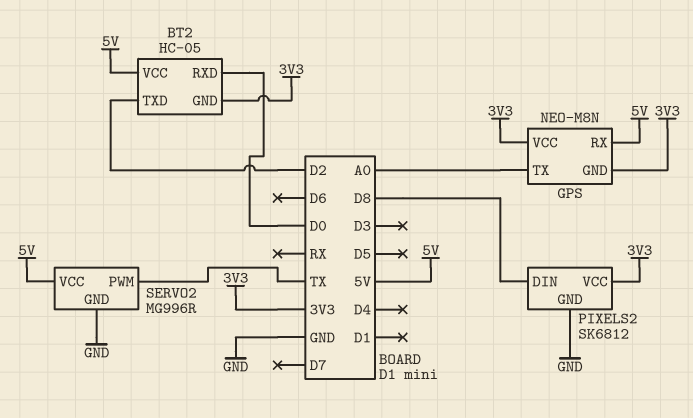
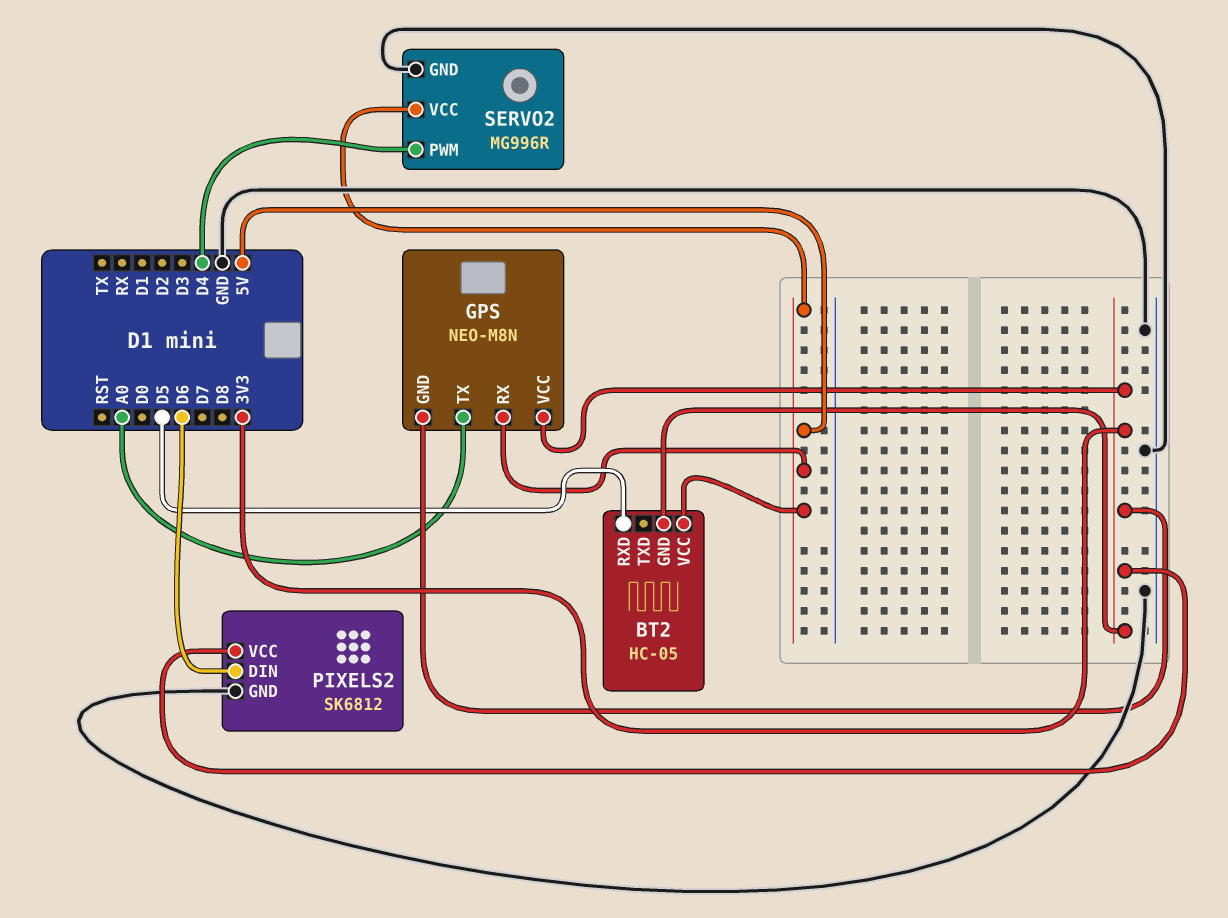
BT2 pin RXD: D0 -> D5
BT2 pin TXD: D2 -> none
PIXELS2 pin DIN: D8 -> D6
SERVO2 pin PWM: TX -> D4

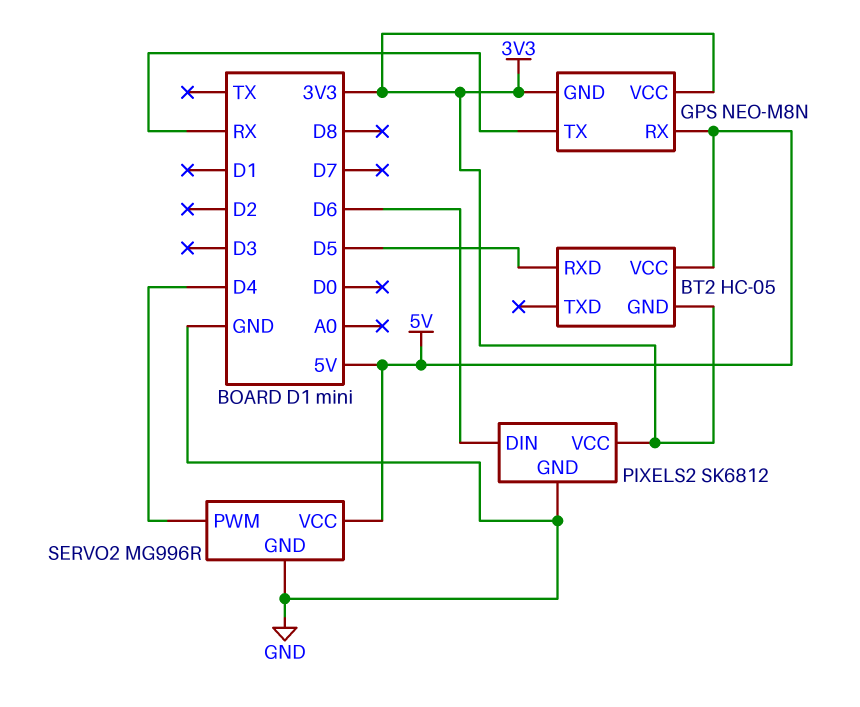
GPS pin TX: A0 -> RX

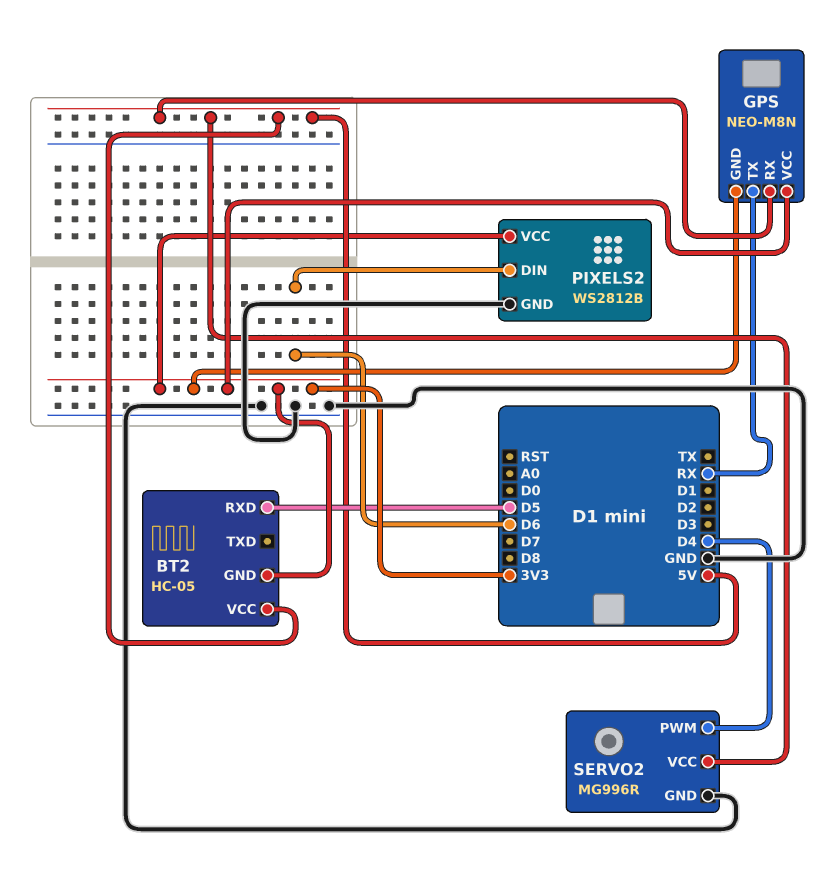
PIXELS2: SK6812 -> WS2812B

